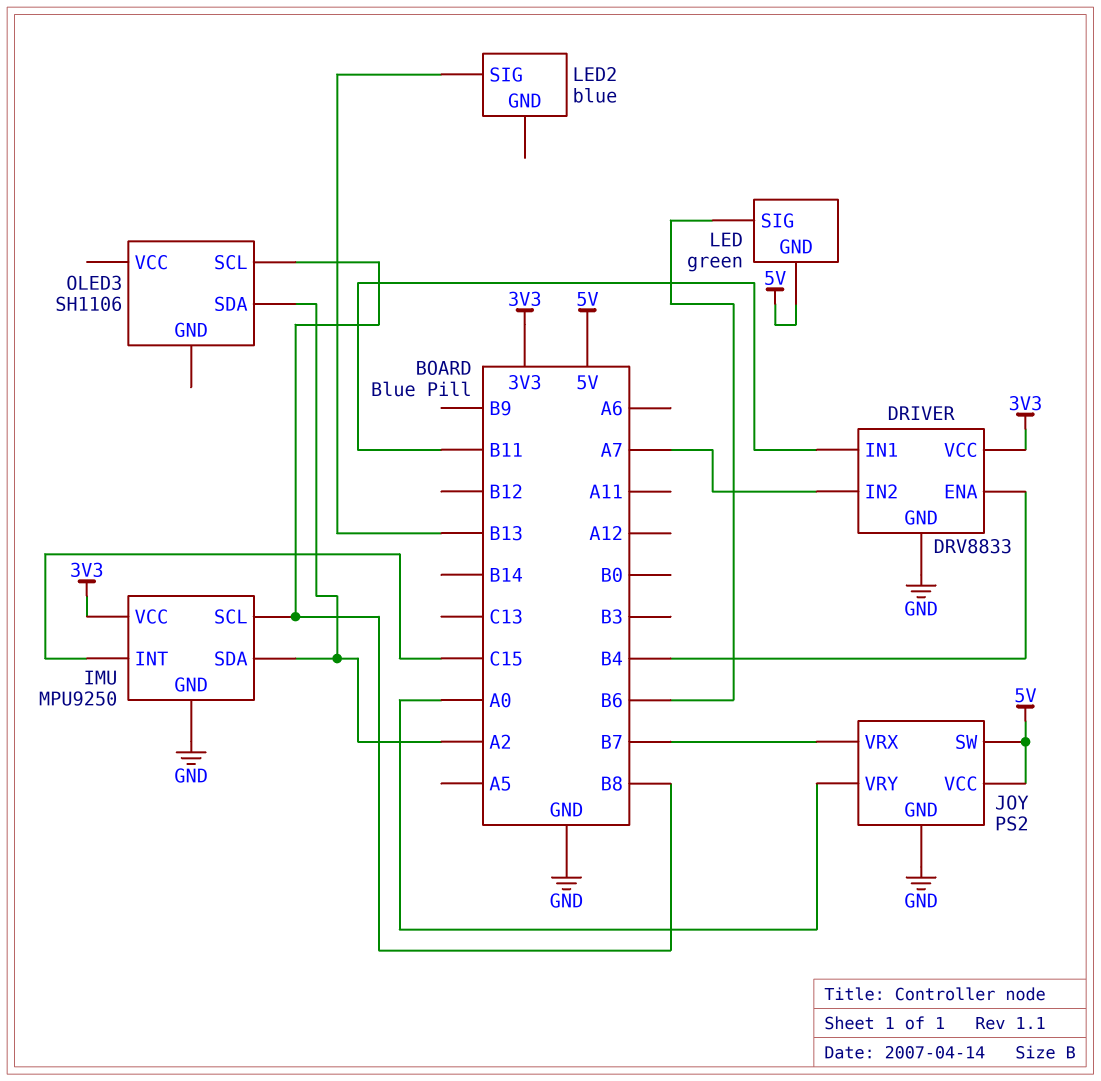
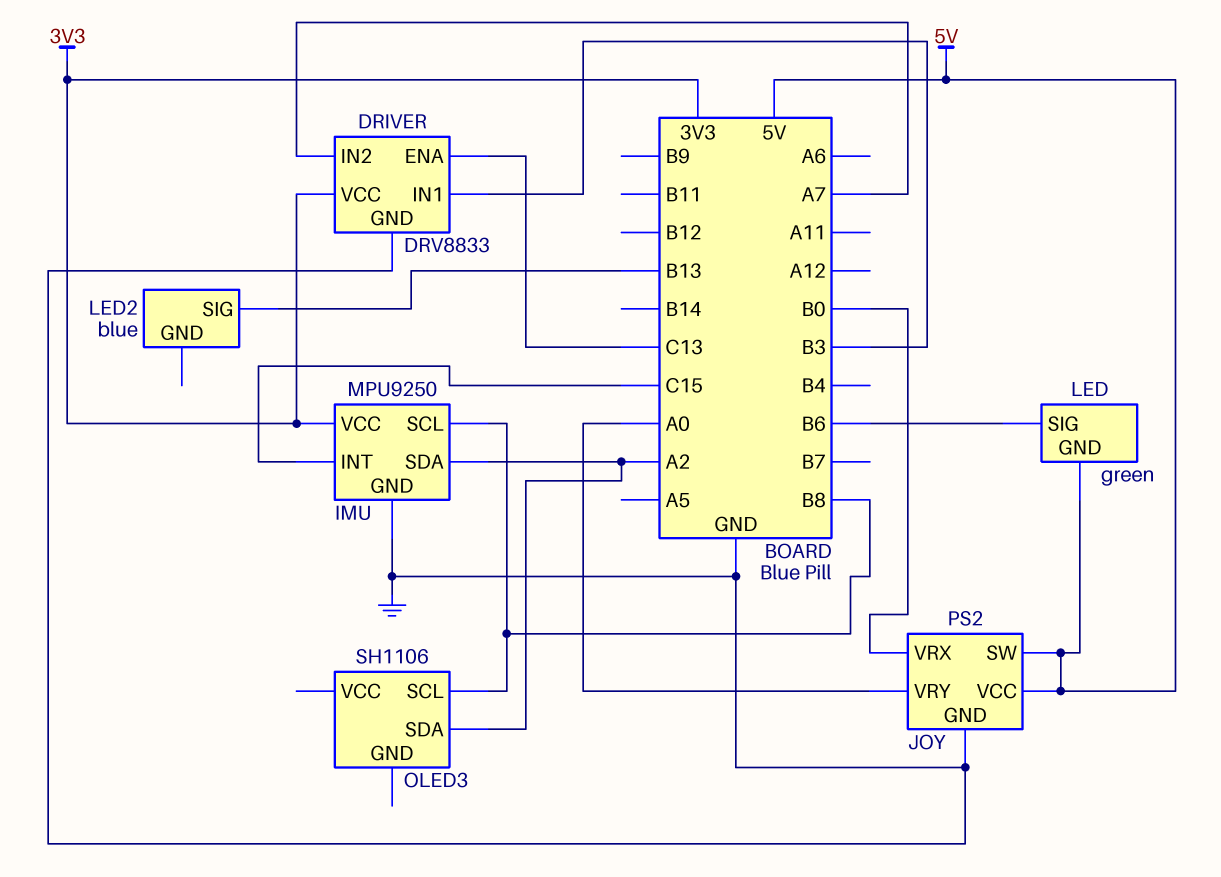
DRIVER pin ENA: B4 -> C13
DRIVER pin IN1: B11 -> B3
JOY pin VRX: B7 -> B0

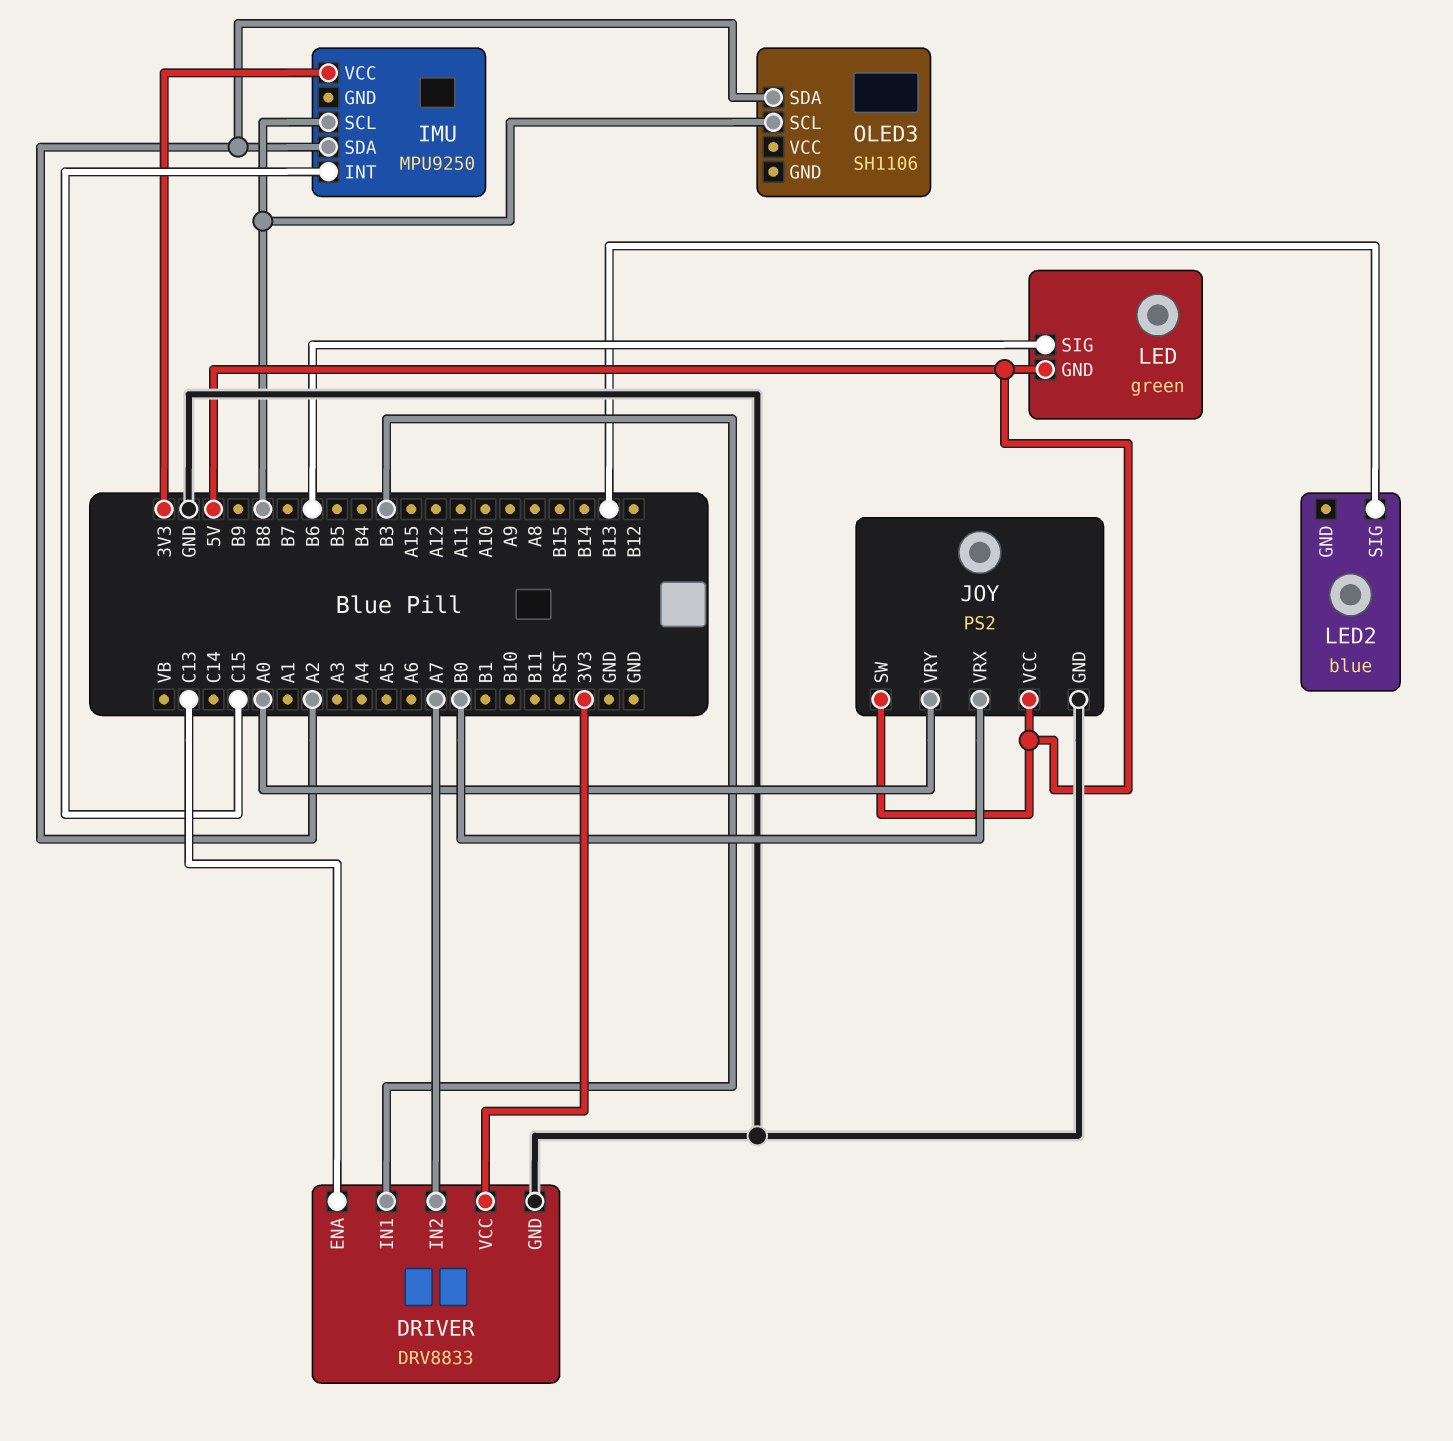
IMU pin GND: GND -> none

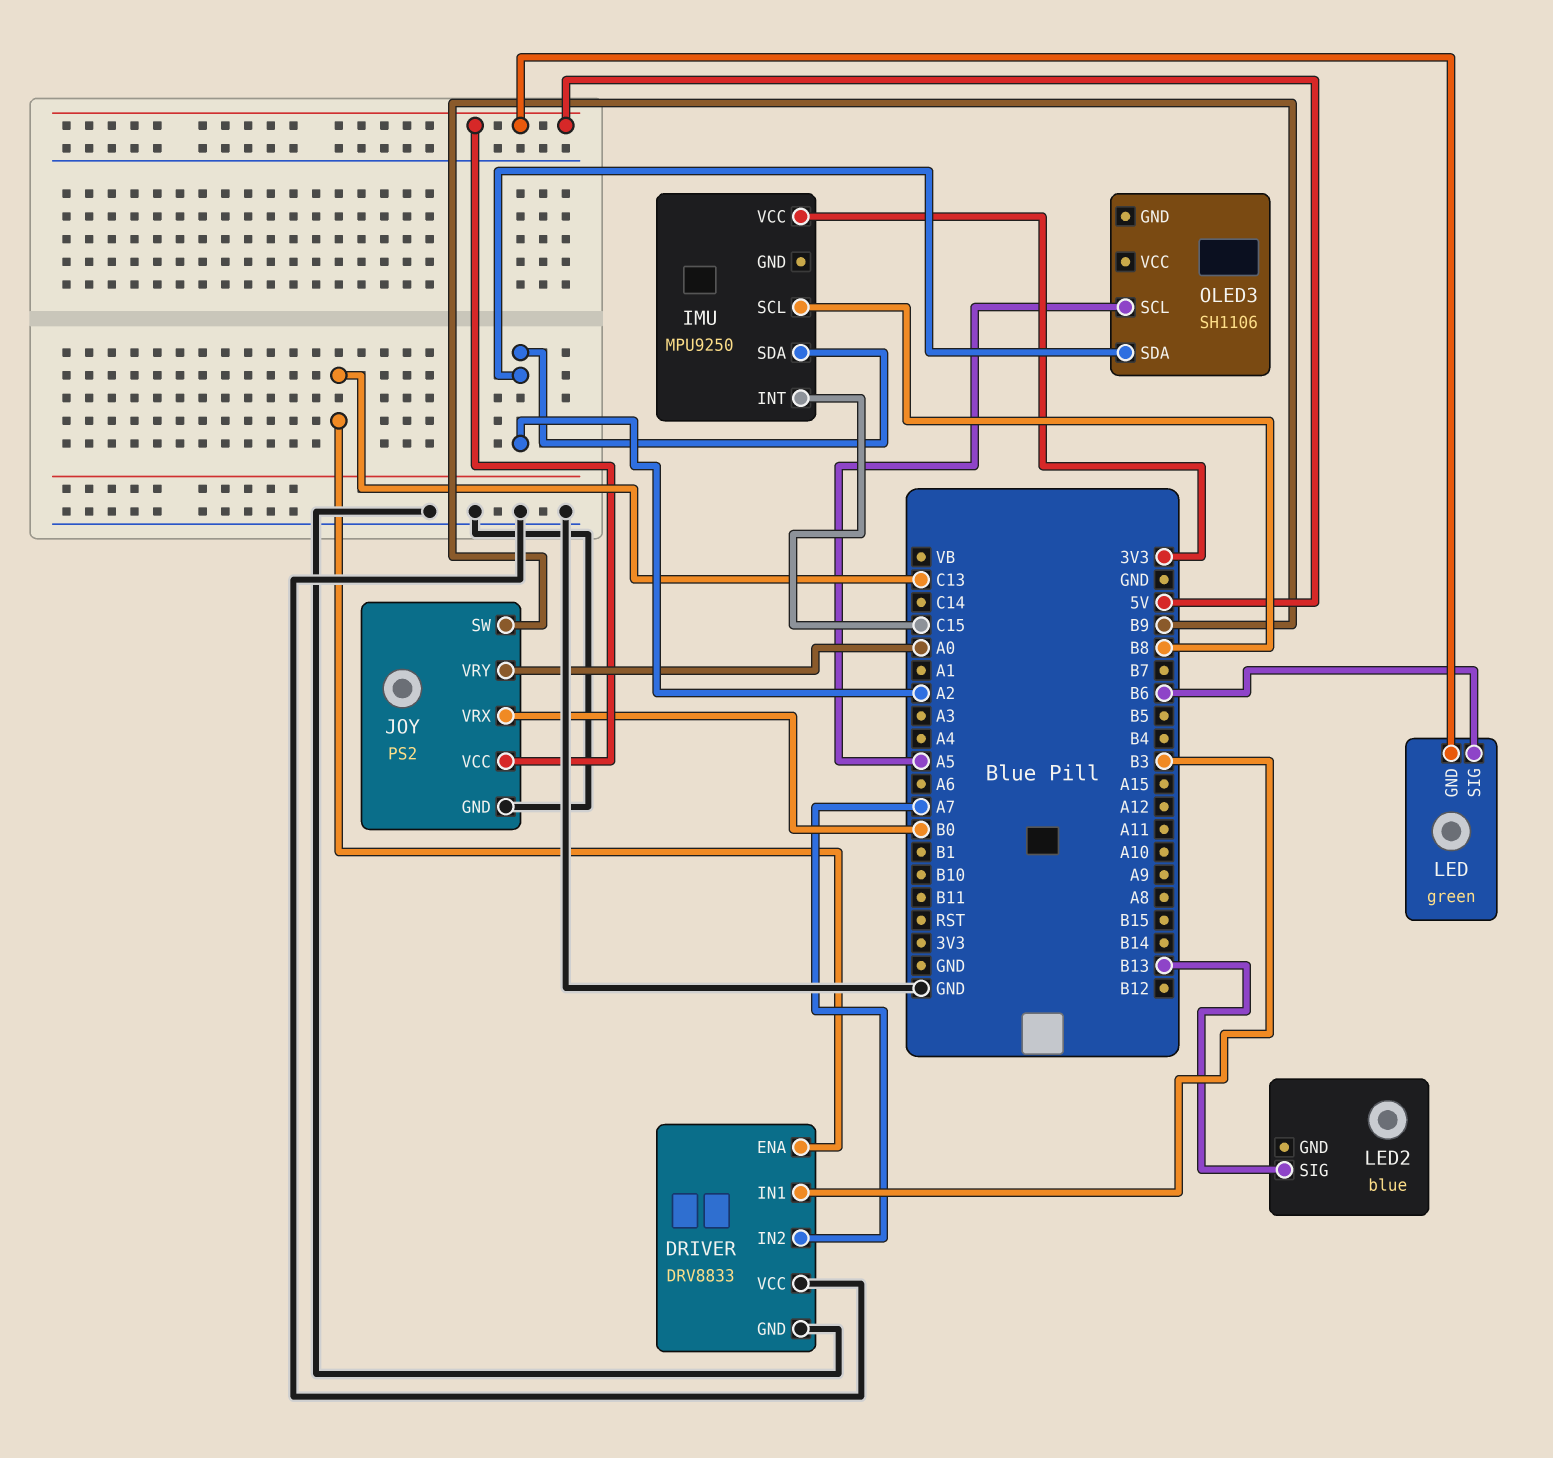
DRIVER pin VCC: 3V3 -> GND
JOY pin SW: 5V -> B9
OLED3 pin SCL: B8 -> A5

